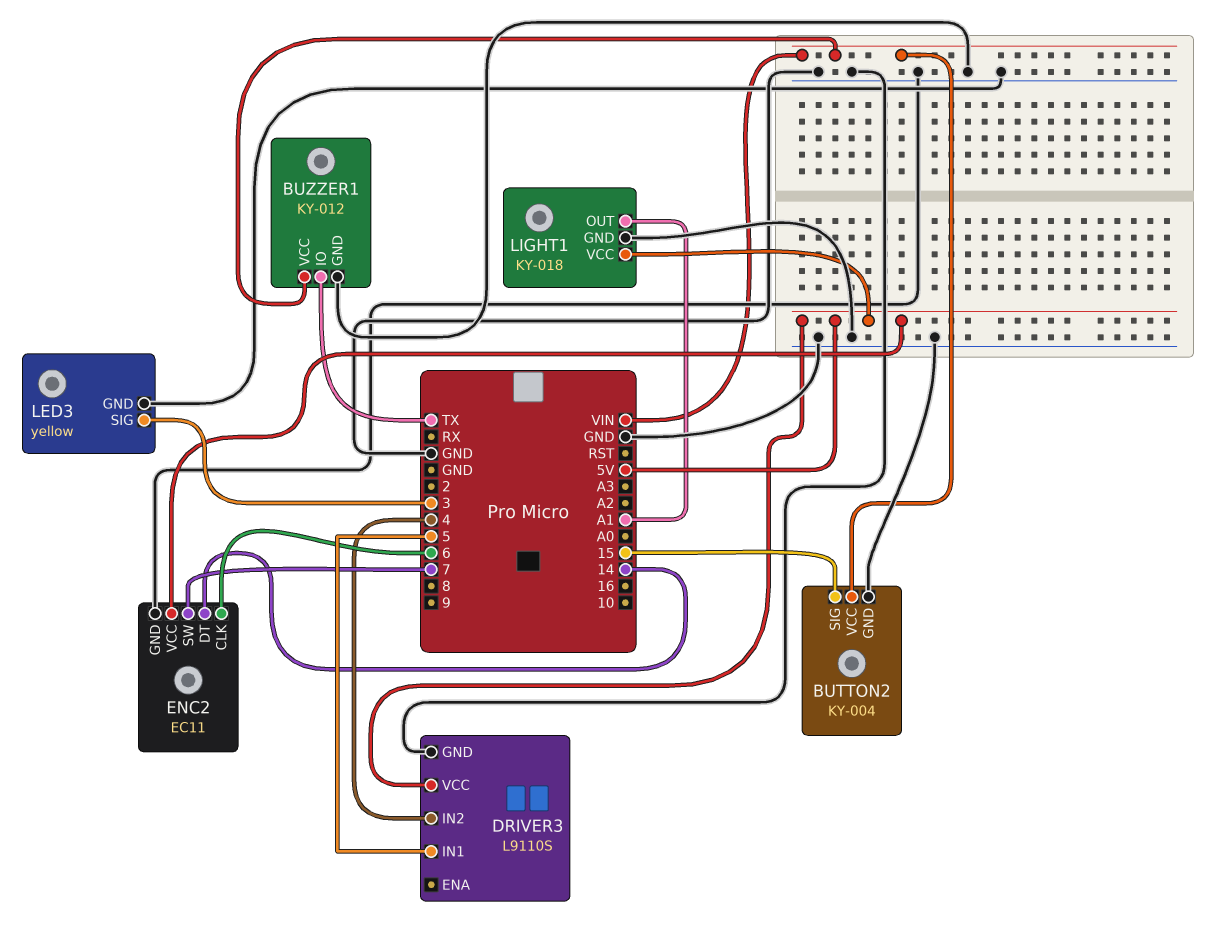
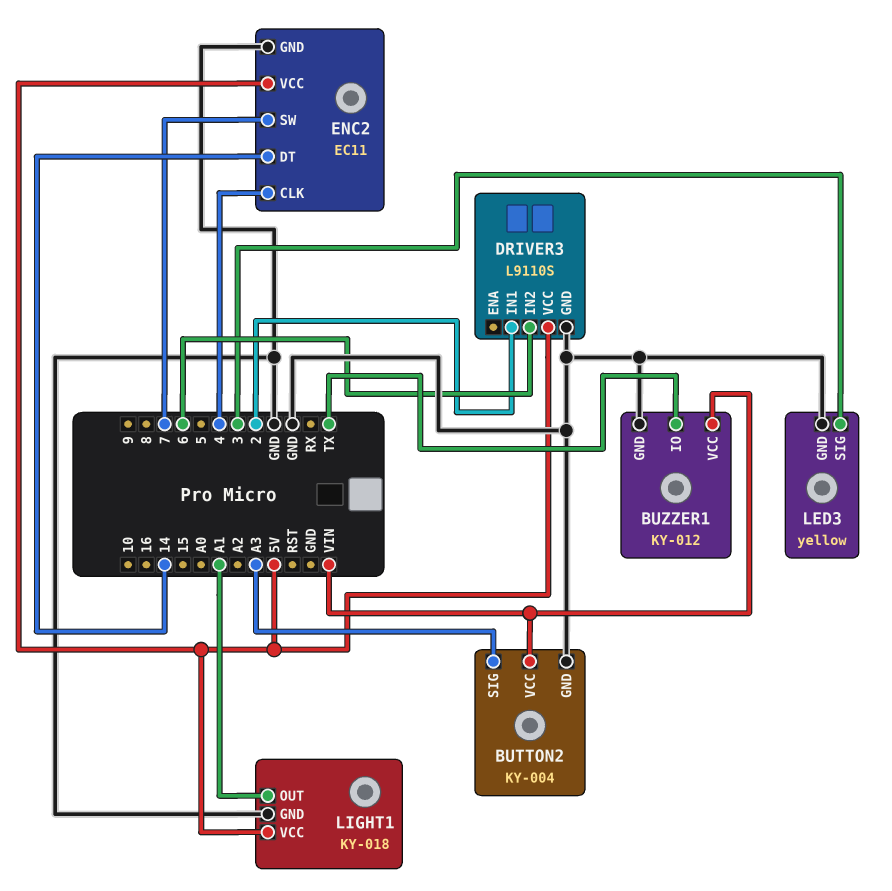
BUTTON2 pin SIG: 15 -> A3
DRIVER3 pin IN1: 5 -> 2
DRIVER3 pin IN2: 4 -> 6
ENC2 pin CLK: 6 -> 4

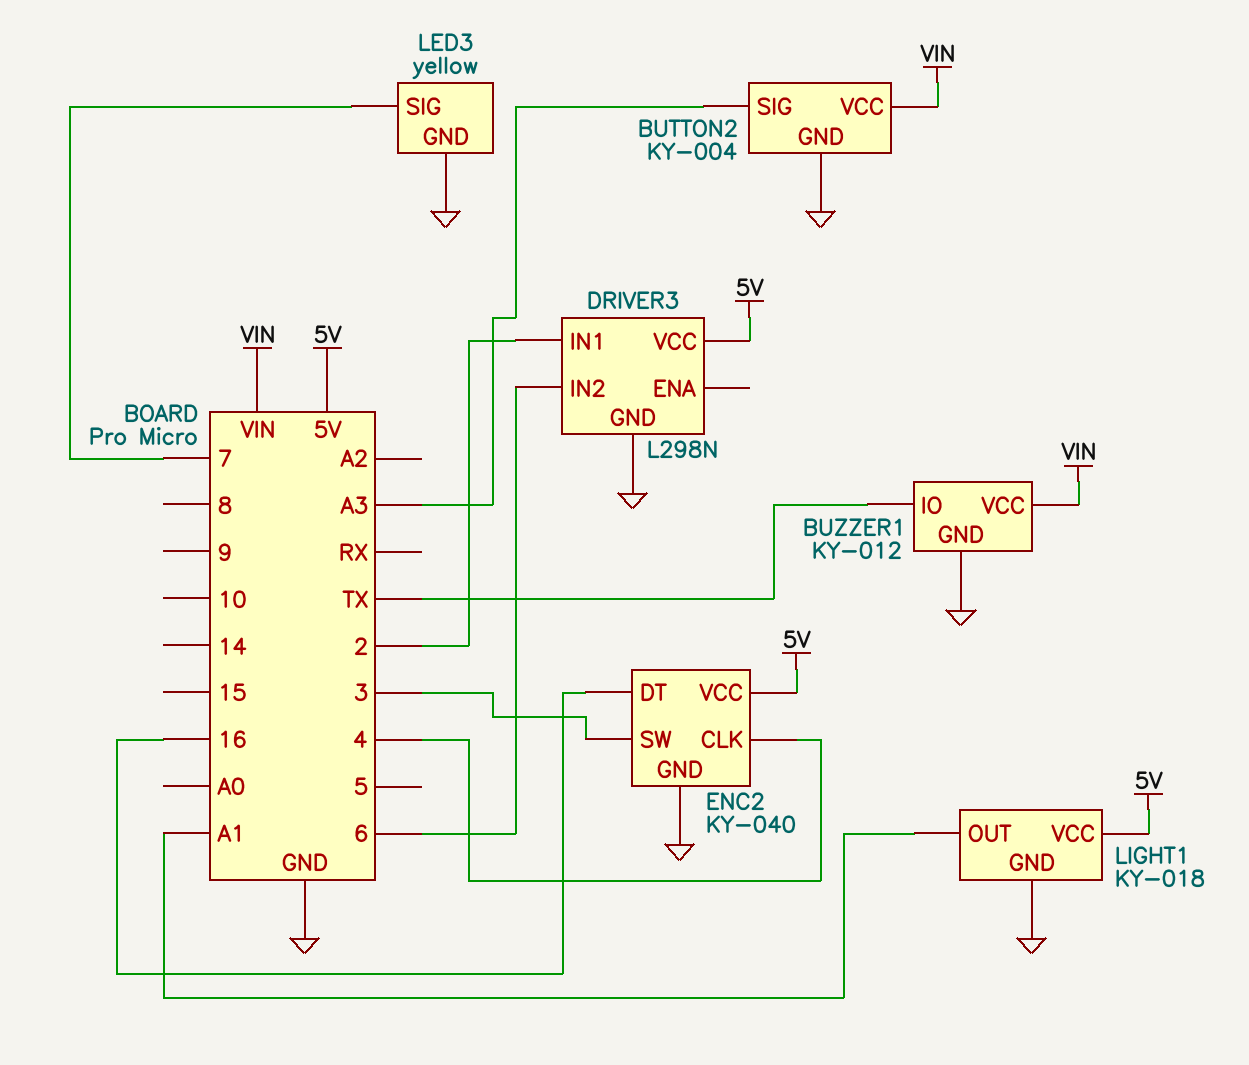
DRIVER3: L9110S -> L298N
ENC2: EC11 -> KY-040
ENC2 pin DT: 14 -> 16
ENC2 pin SW: 7 -> 3
LED3 pin SIG: 3 -> 7

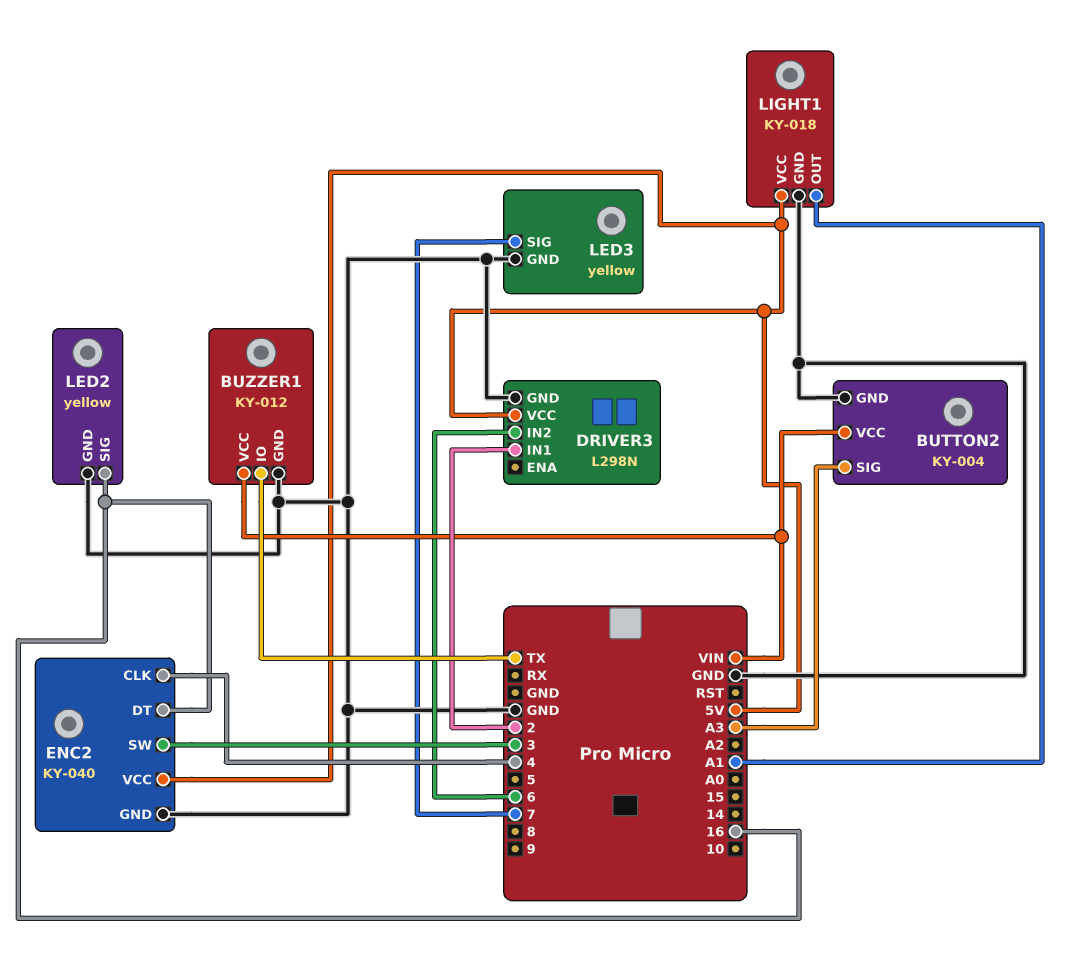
LED2: none -> yellow
LED2 pin GND: none -> GND
LED2 pin SIG: none -> 16

